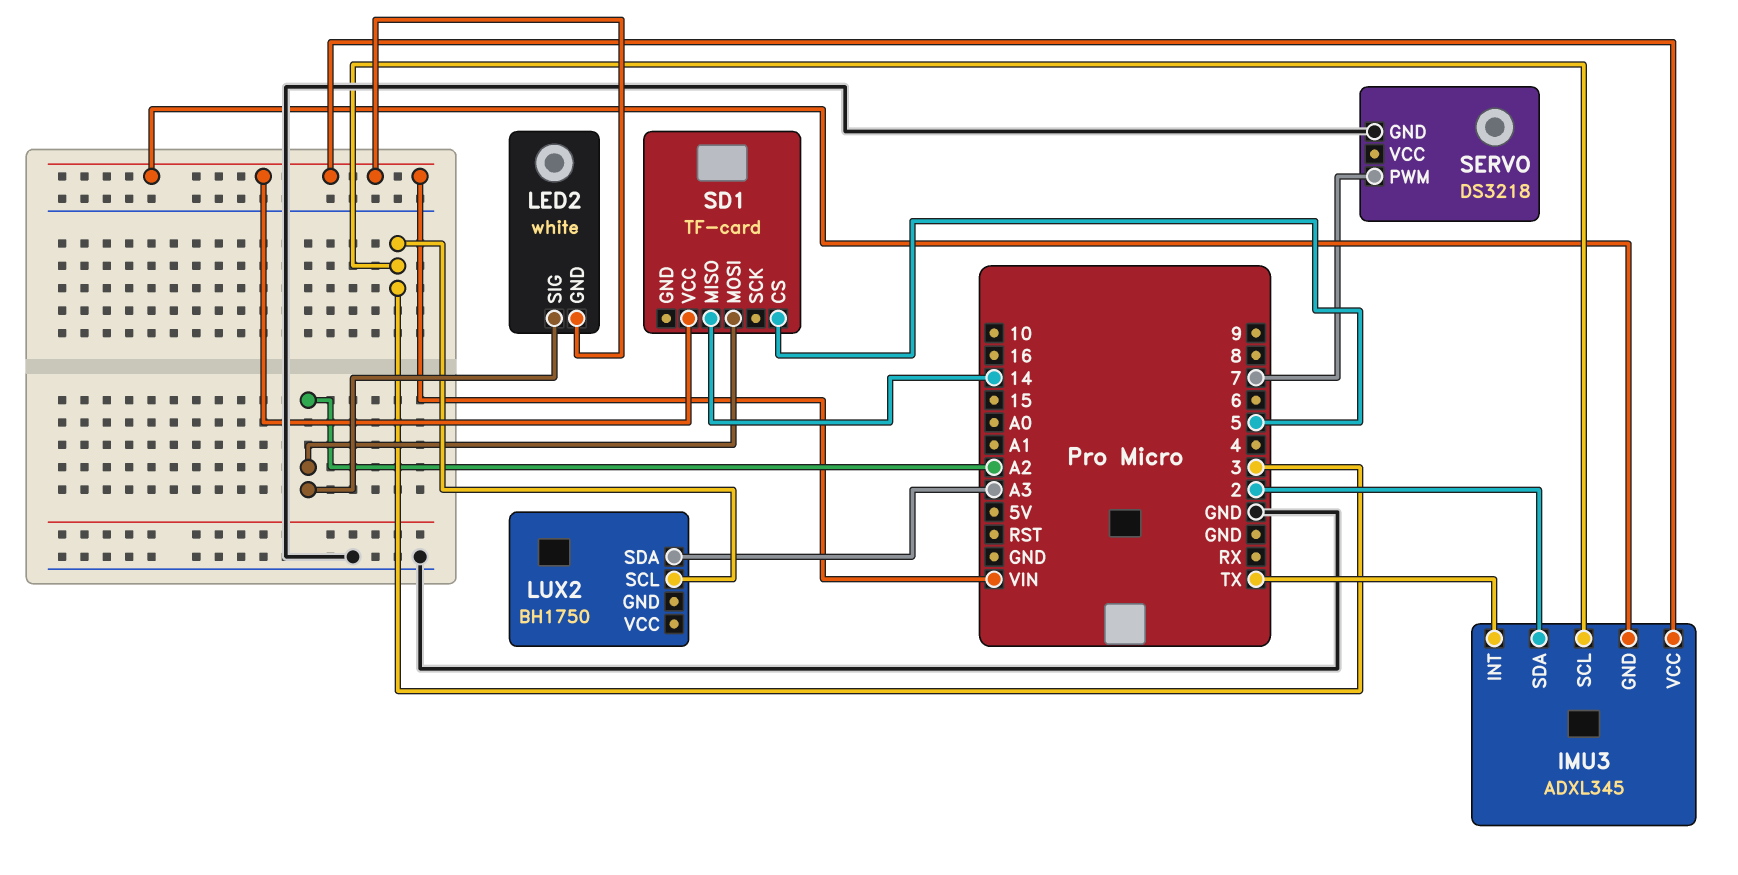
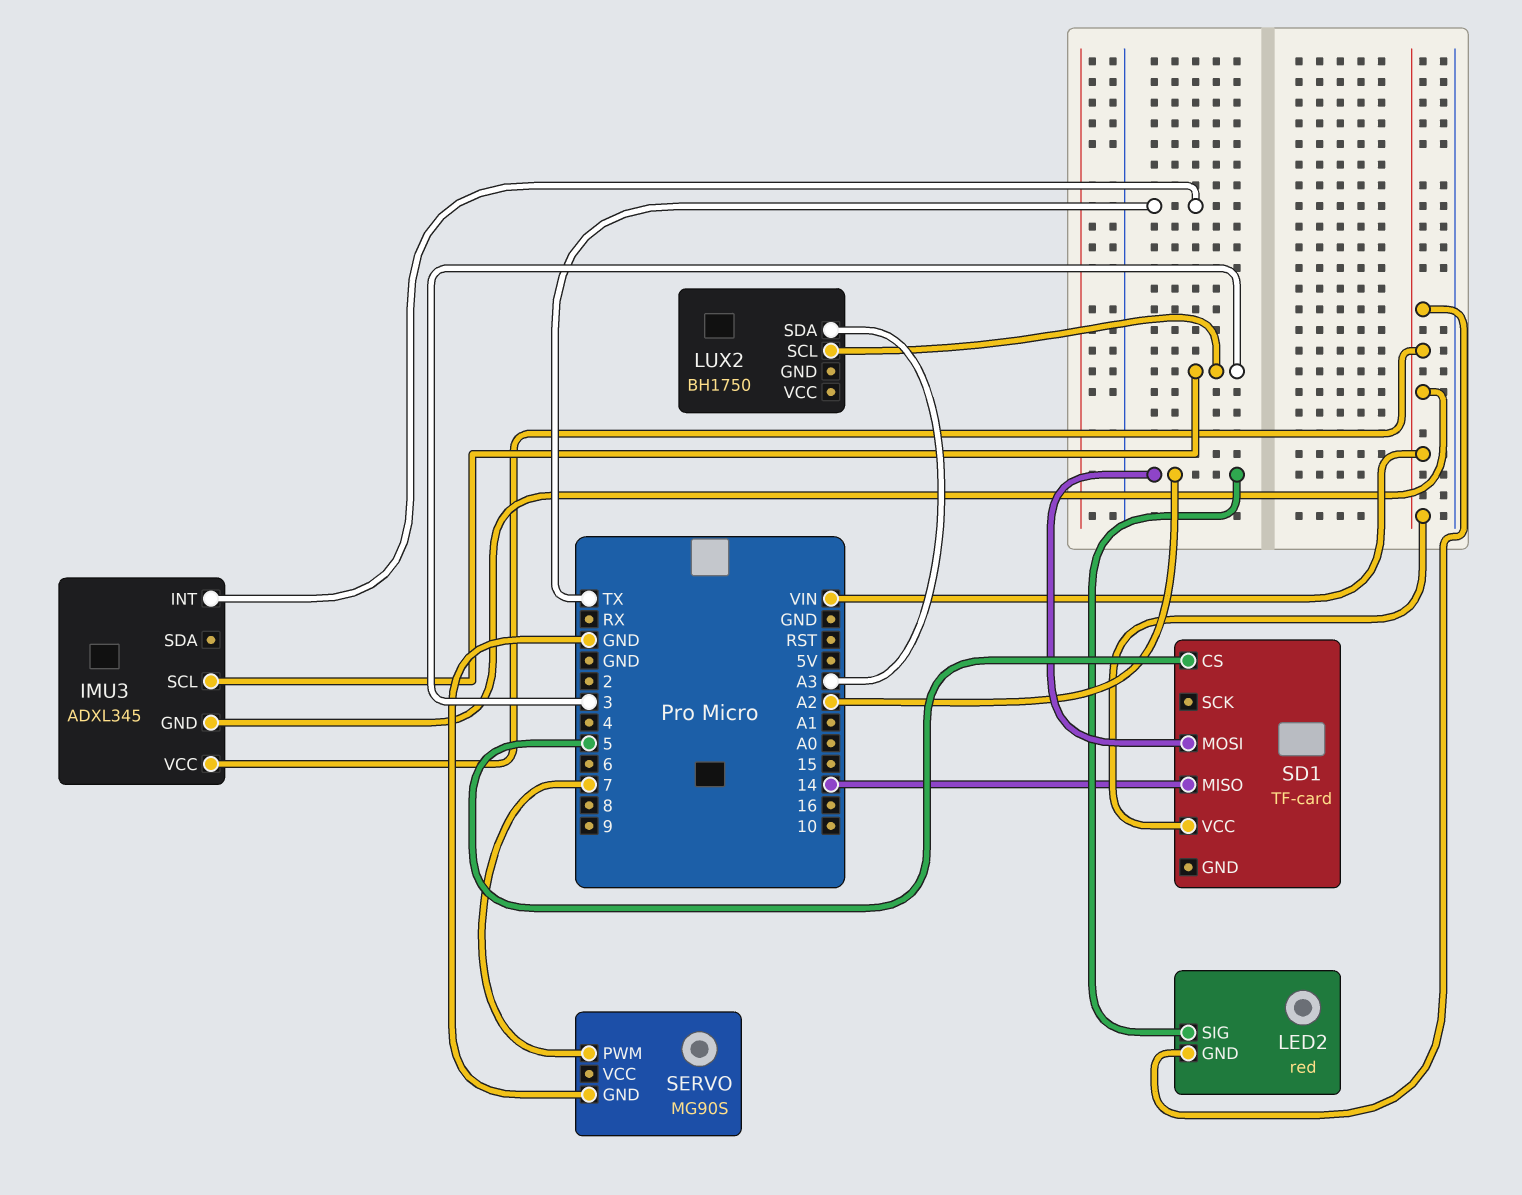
IMU3 pin SDA: 2 -> none
LED2: white -> red
SERVO: DS3218 -> MG90S

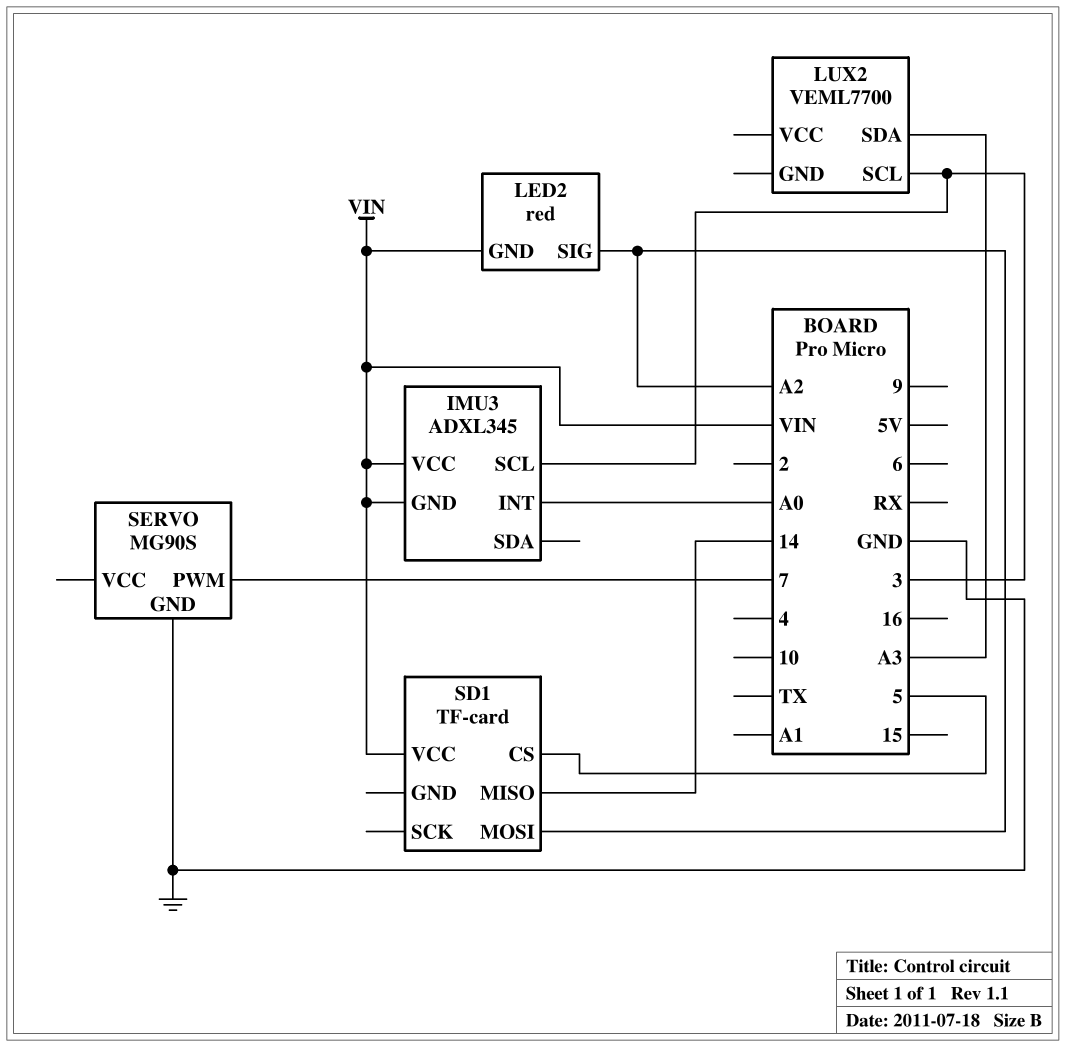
IMU3 pin INT: TX -> A0
LUX2: BH1750 -> VEML7700

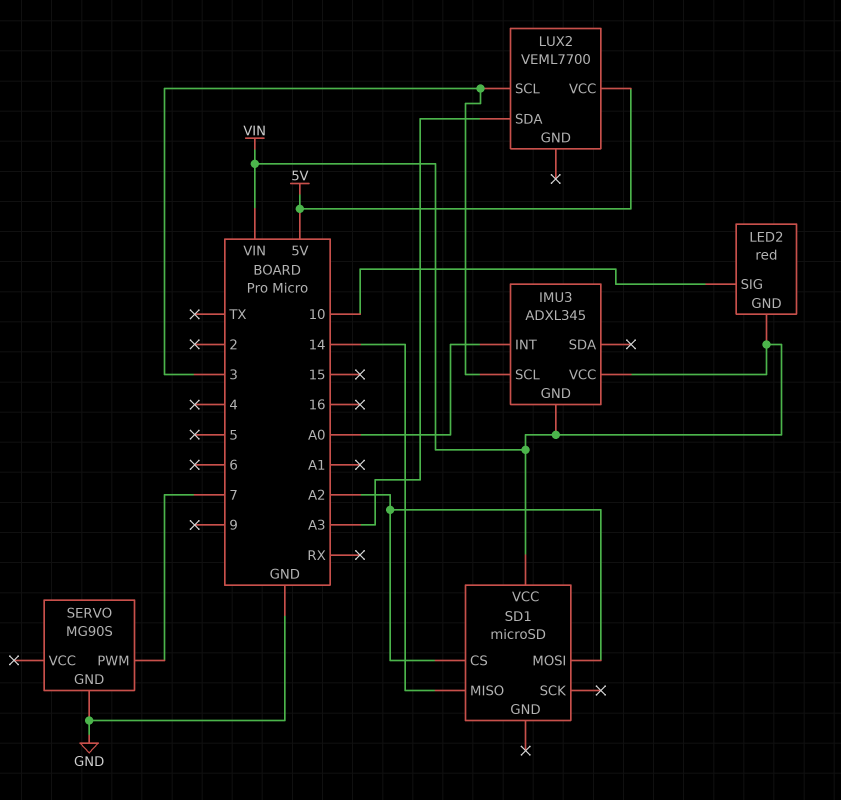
LED2 pin SIG: A2 -> 10
LUX2 pin VCC: none -> 5V
SD1: TF-card -> microSD
SD1 pin CS: 5 -> A2

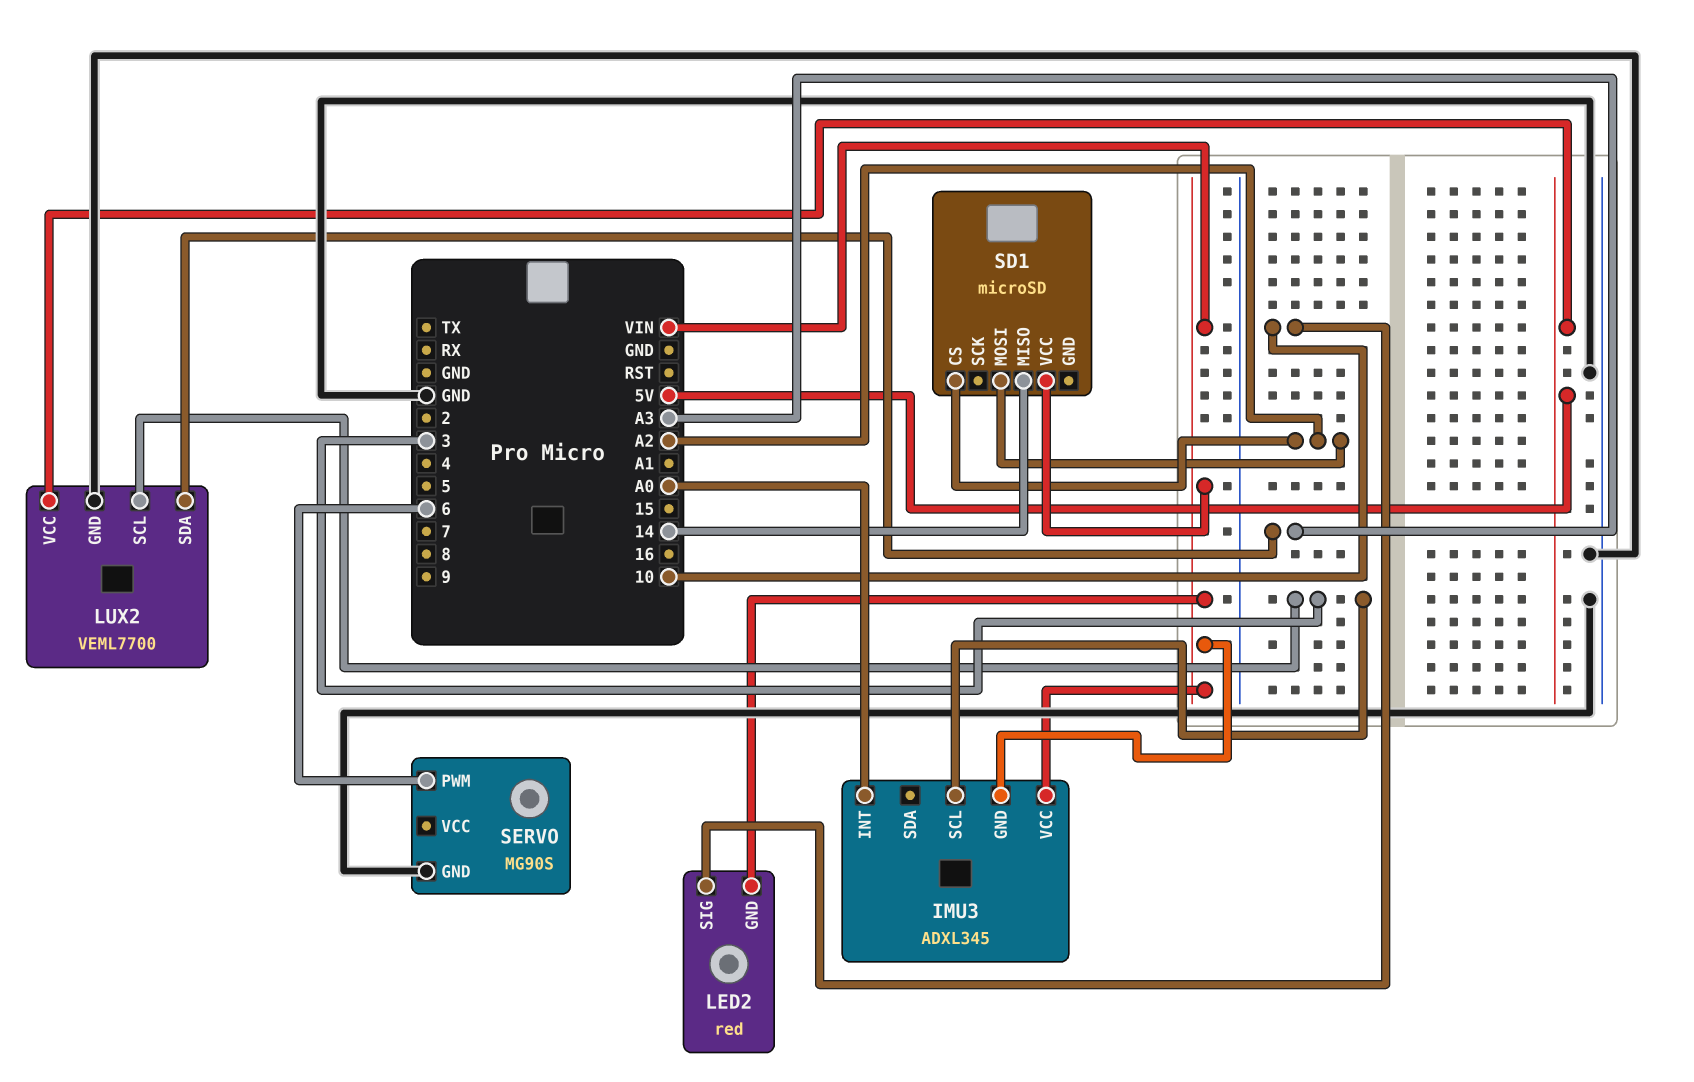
LUX2 pin GND: none -> GND
SERVO pin PWM: 7 -> 6

